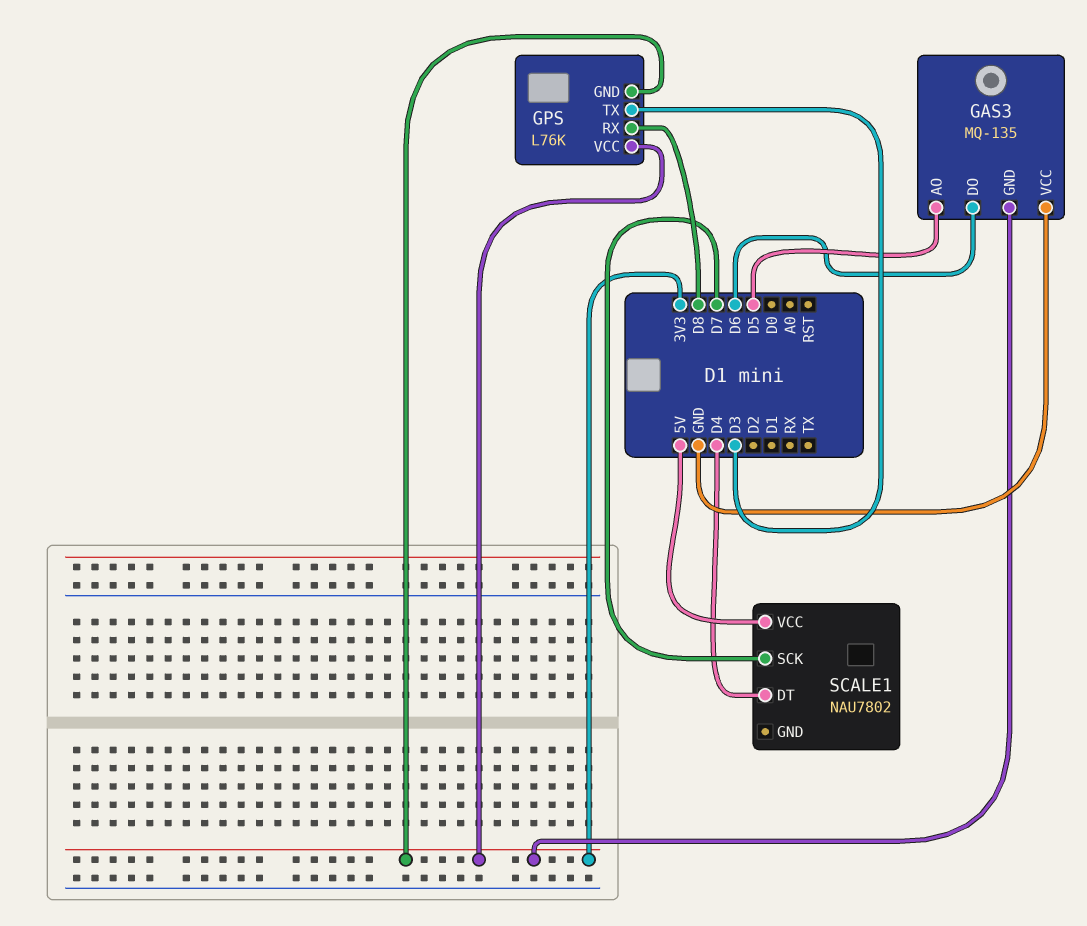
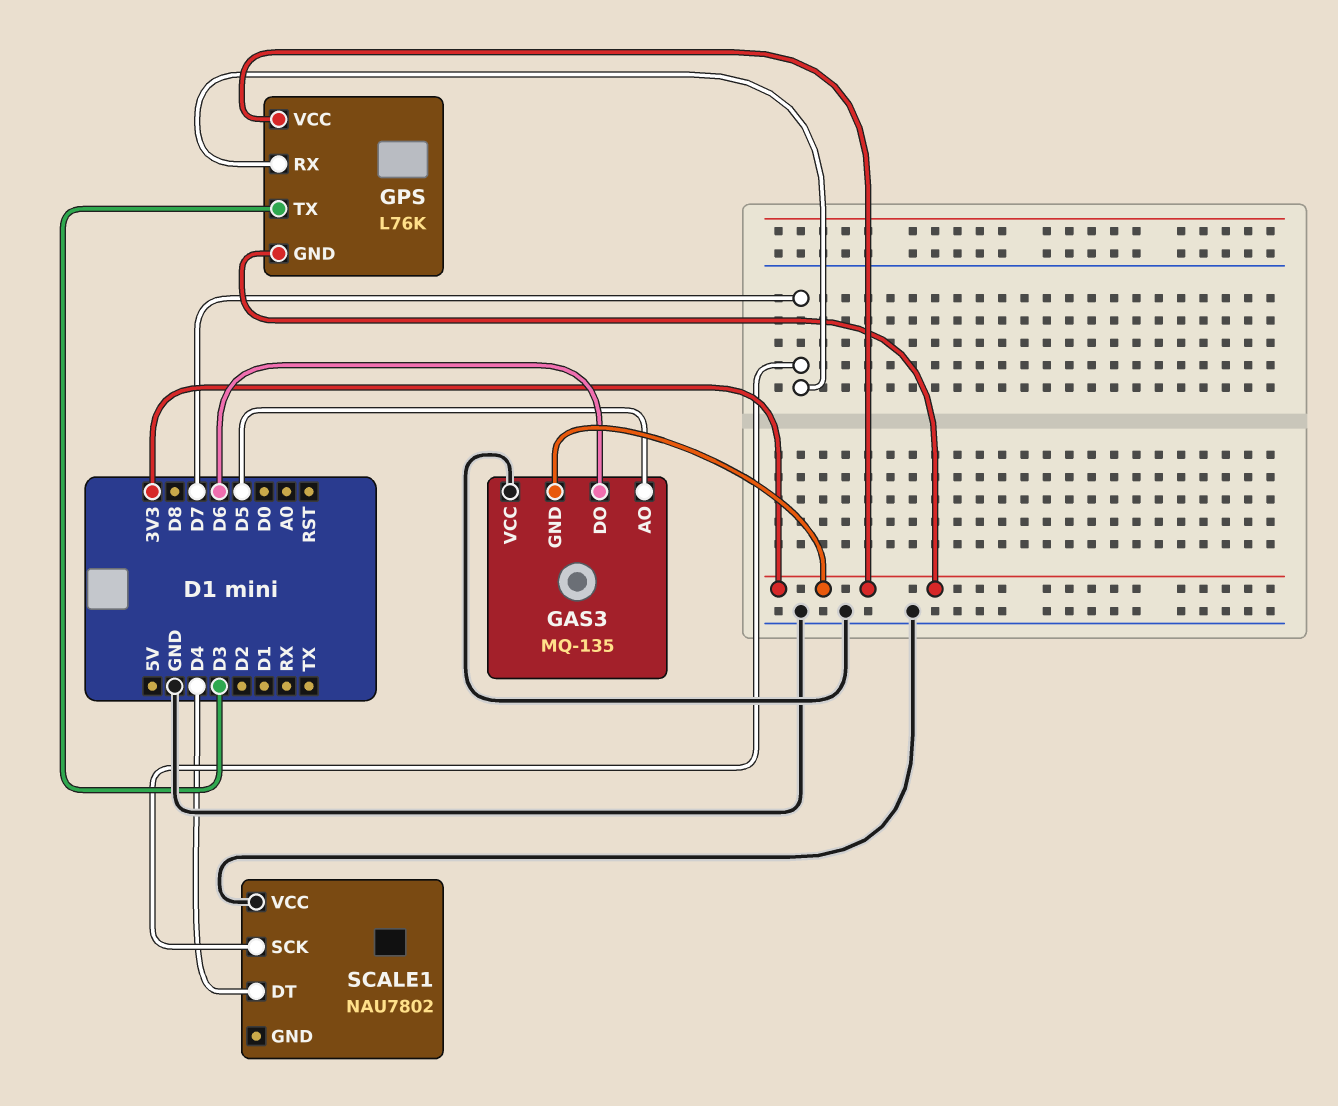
GPS pin RX: D8 -> D7
SCALE1 pin VCC: 5V -> GND

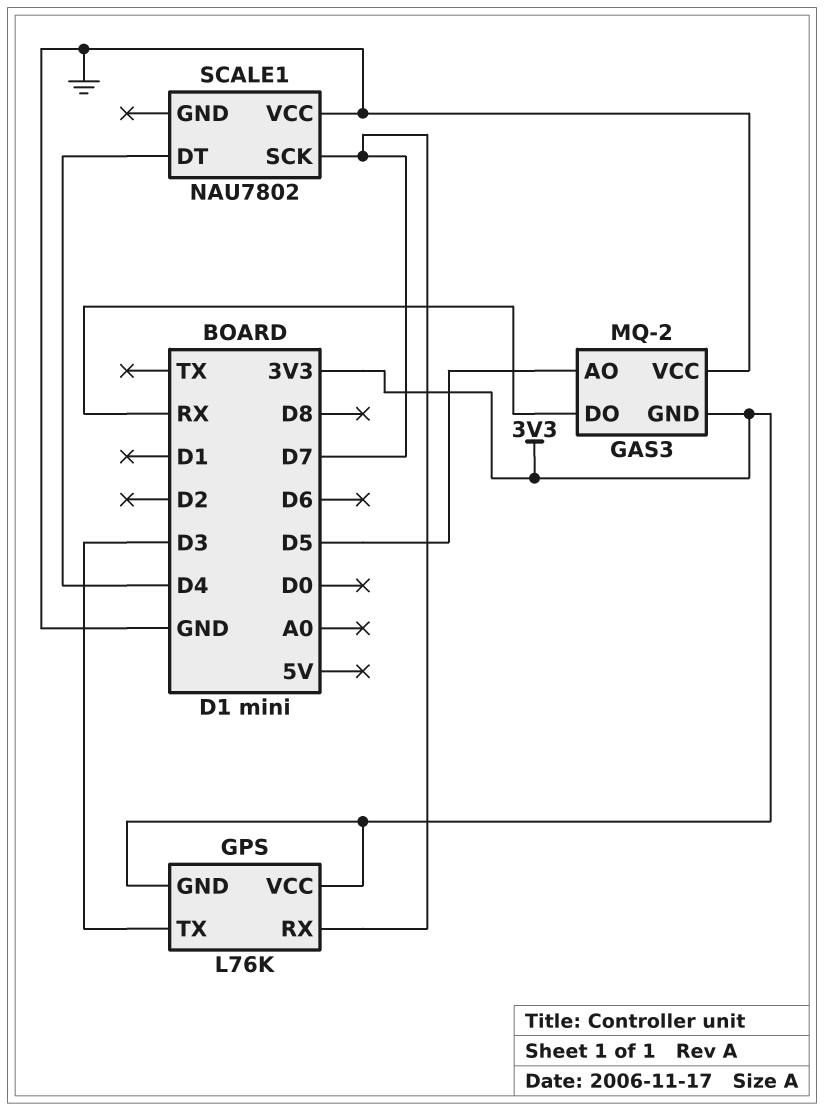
GAS3: MQ-135 -> MQ-2
GAS3 pin DO: D6 -> RX

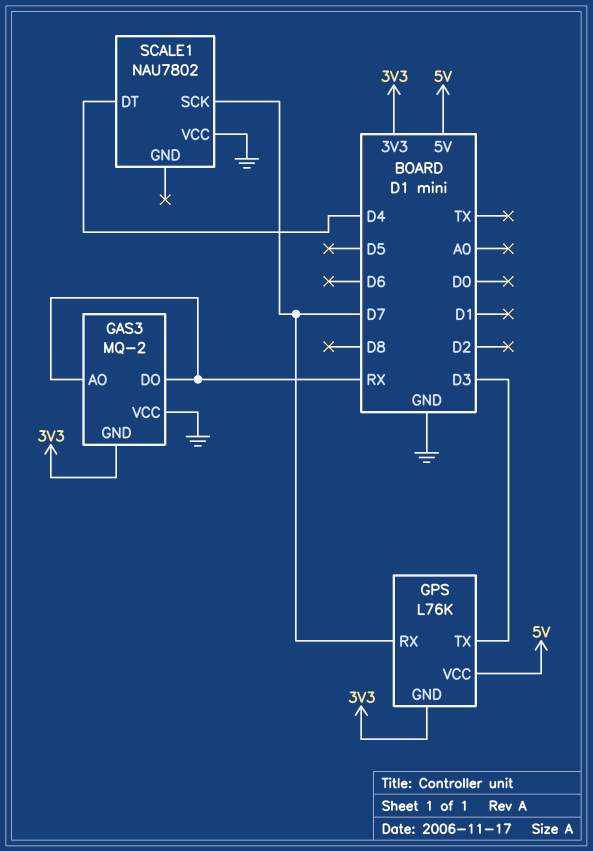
GAS3 pin AO: D5 -> RX
GPS pin VCC: 3V3 -> 5V

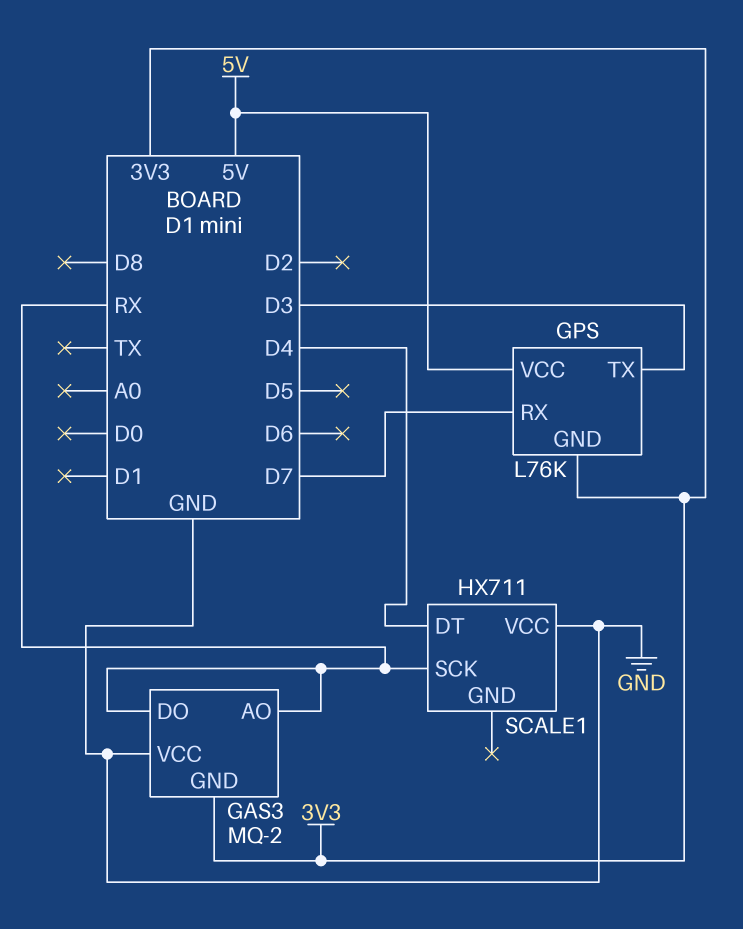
SCALE1: NAU7802 -> HX711
SCALE1 pin SCK: D7 -> RX

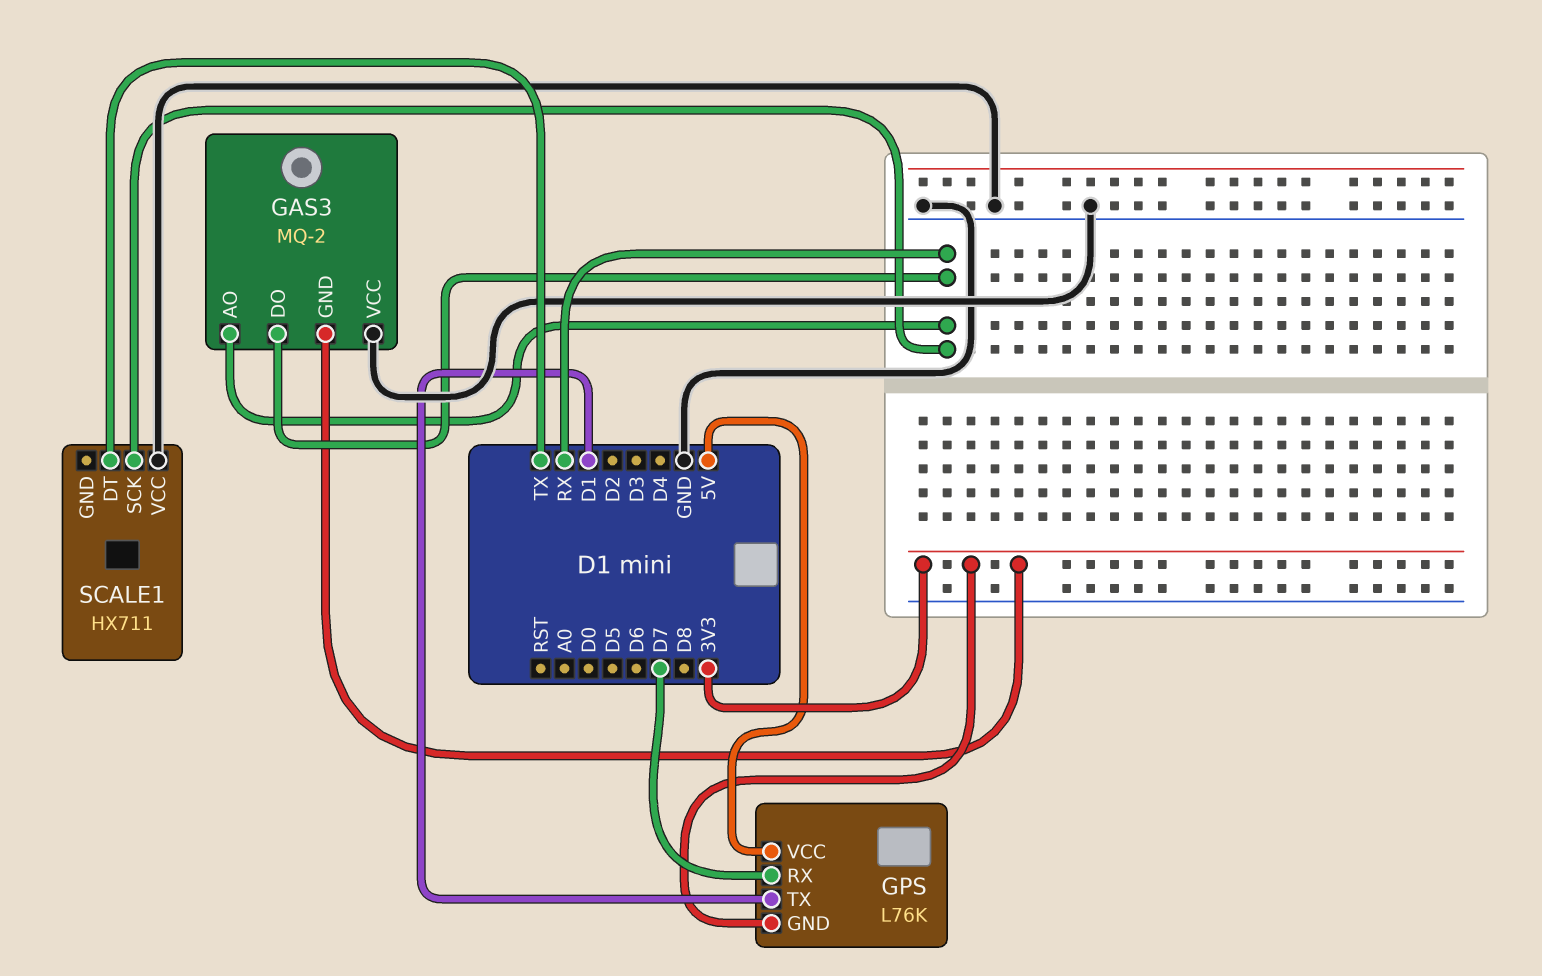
GPS pin TX: D3 -> D1
SCALE1 pin DT: D4 -> TX

